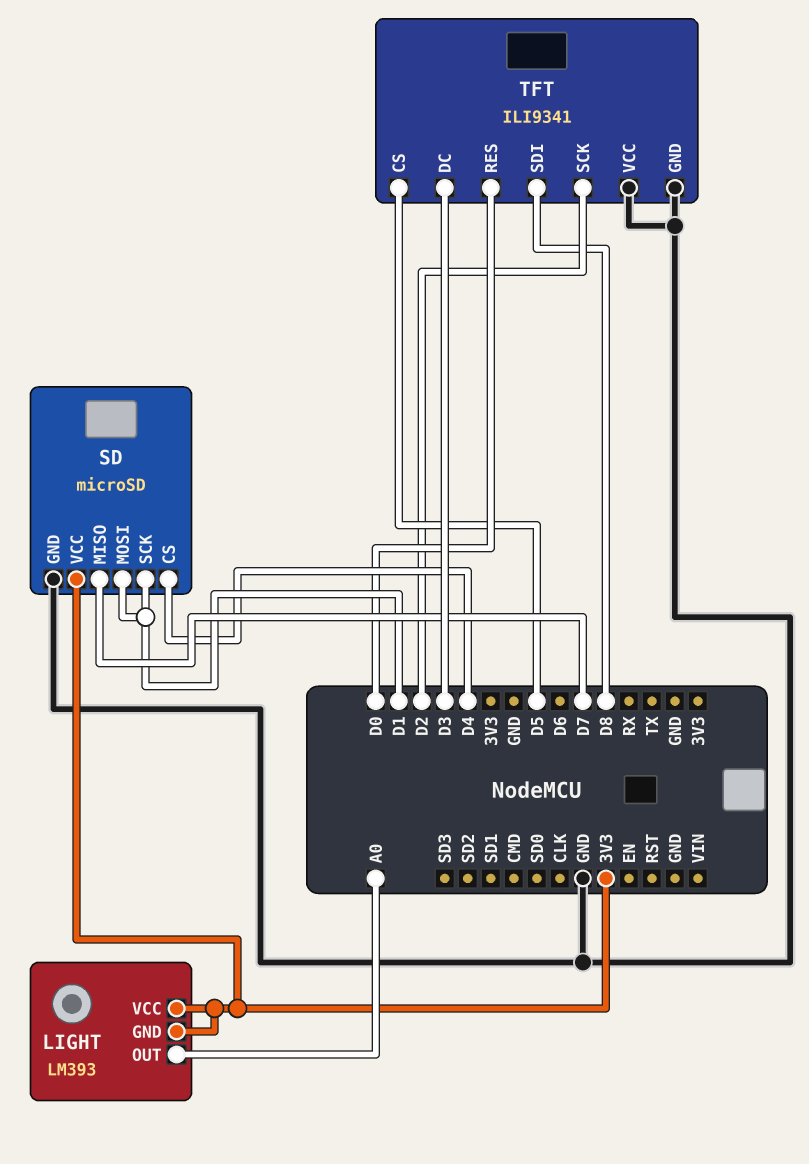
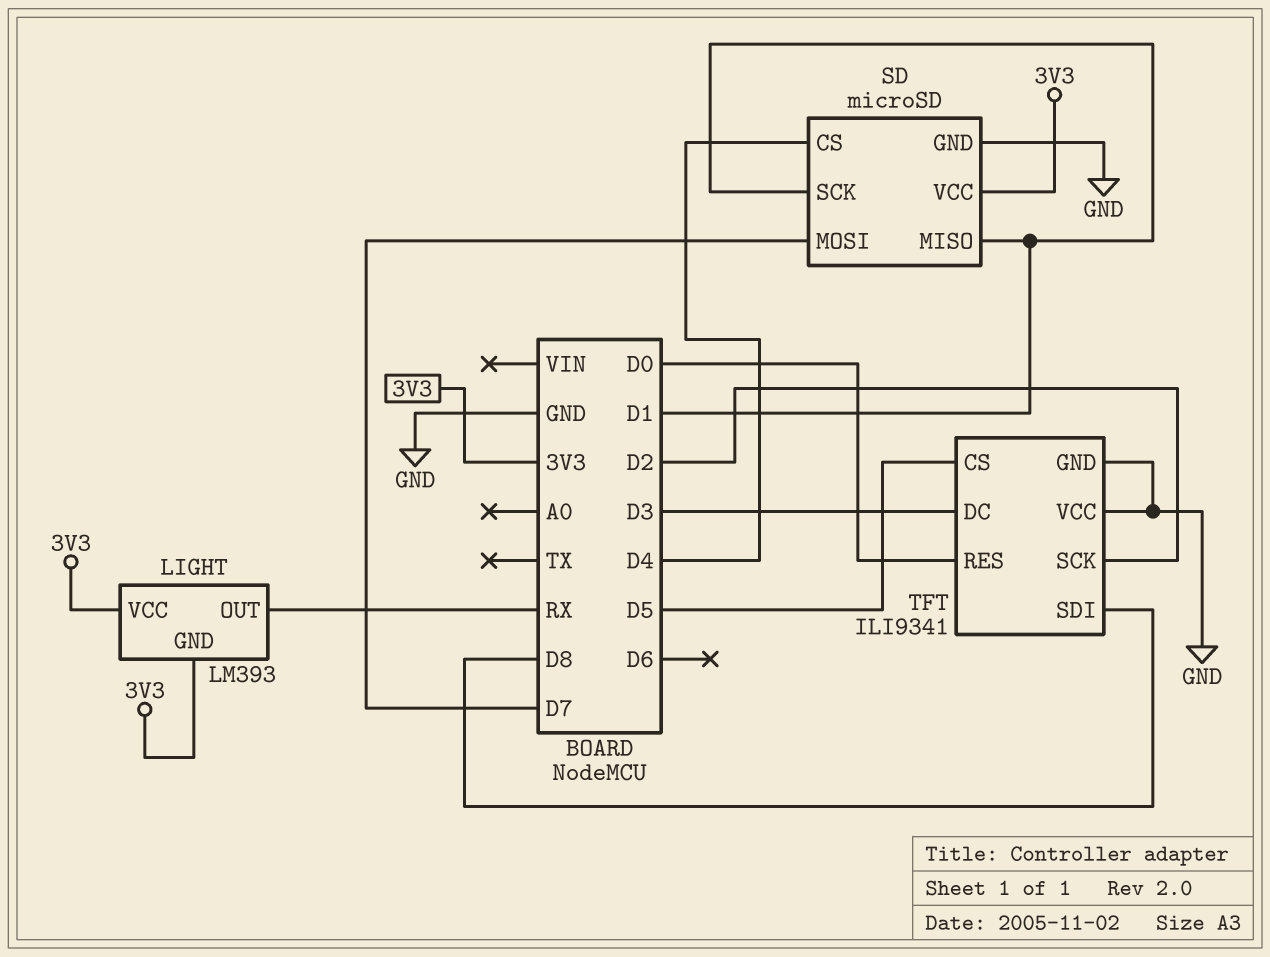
LIGHT pin OUT: A0 -> RX
SD pin MISO: D7 -> D1
SD pin MOSI: D1 -> D7

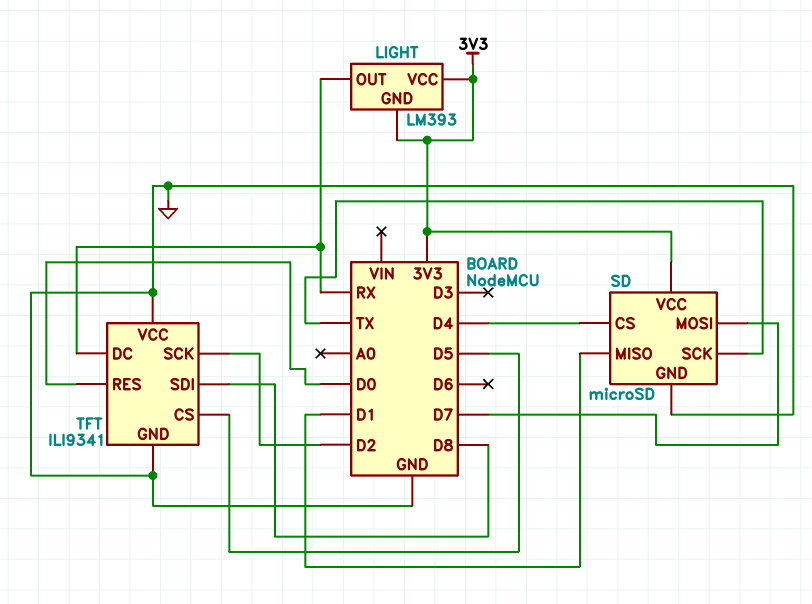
SD pin SCK: D1 -> TX
TFT pin DC: D3 -> RX

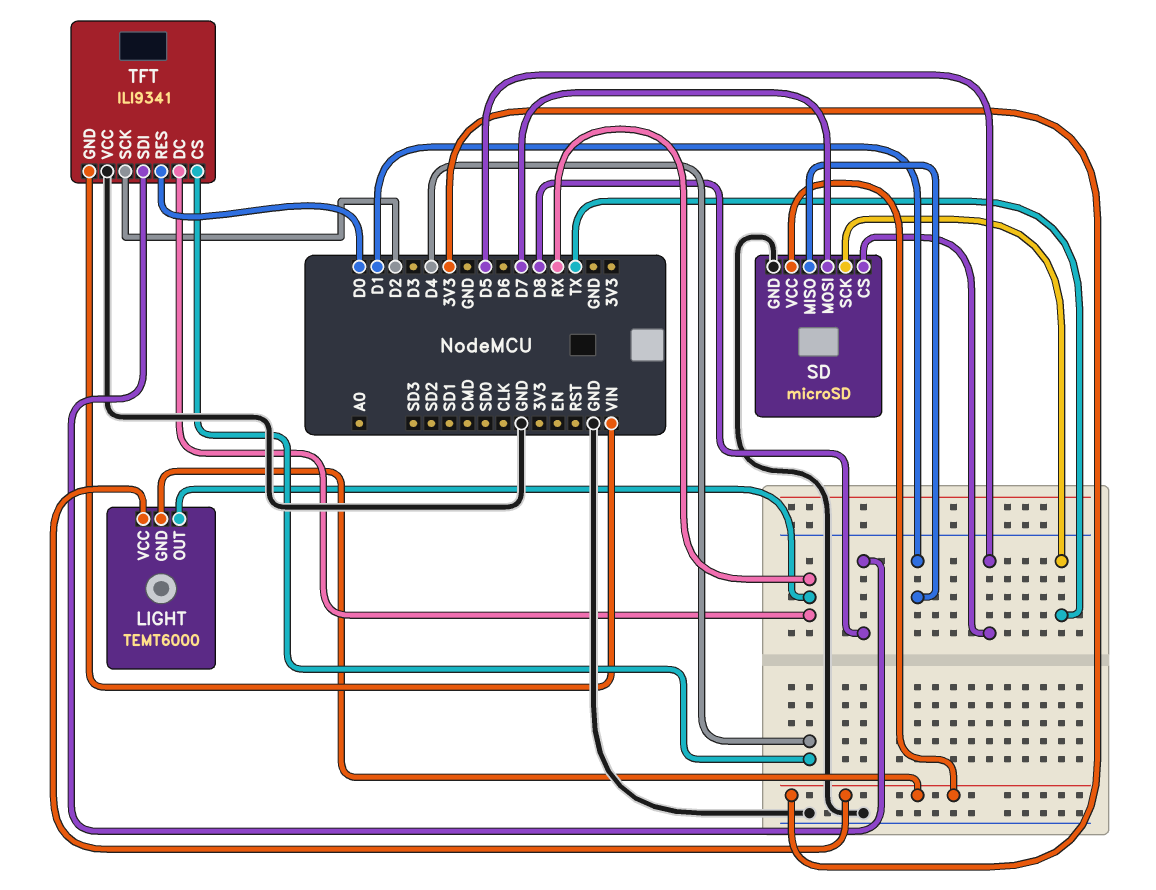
LIGHT: LM393 -> TEMT6000
SD pin CS: D4 -> D5
TFT pin CS: D5 -> D4
TFT pin GND: GND -> VIN

